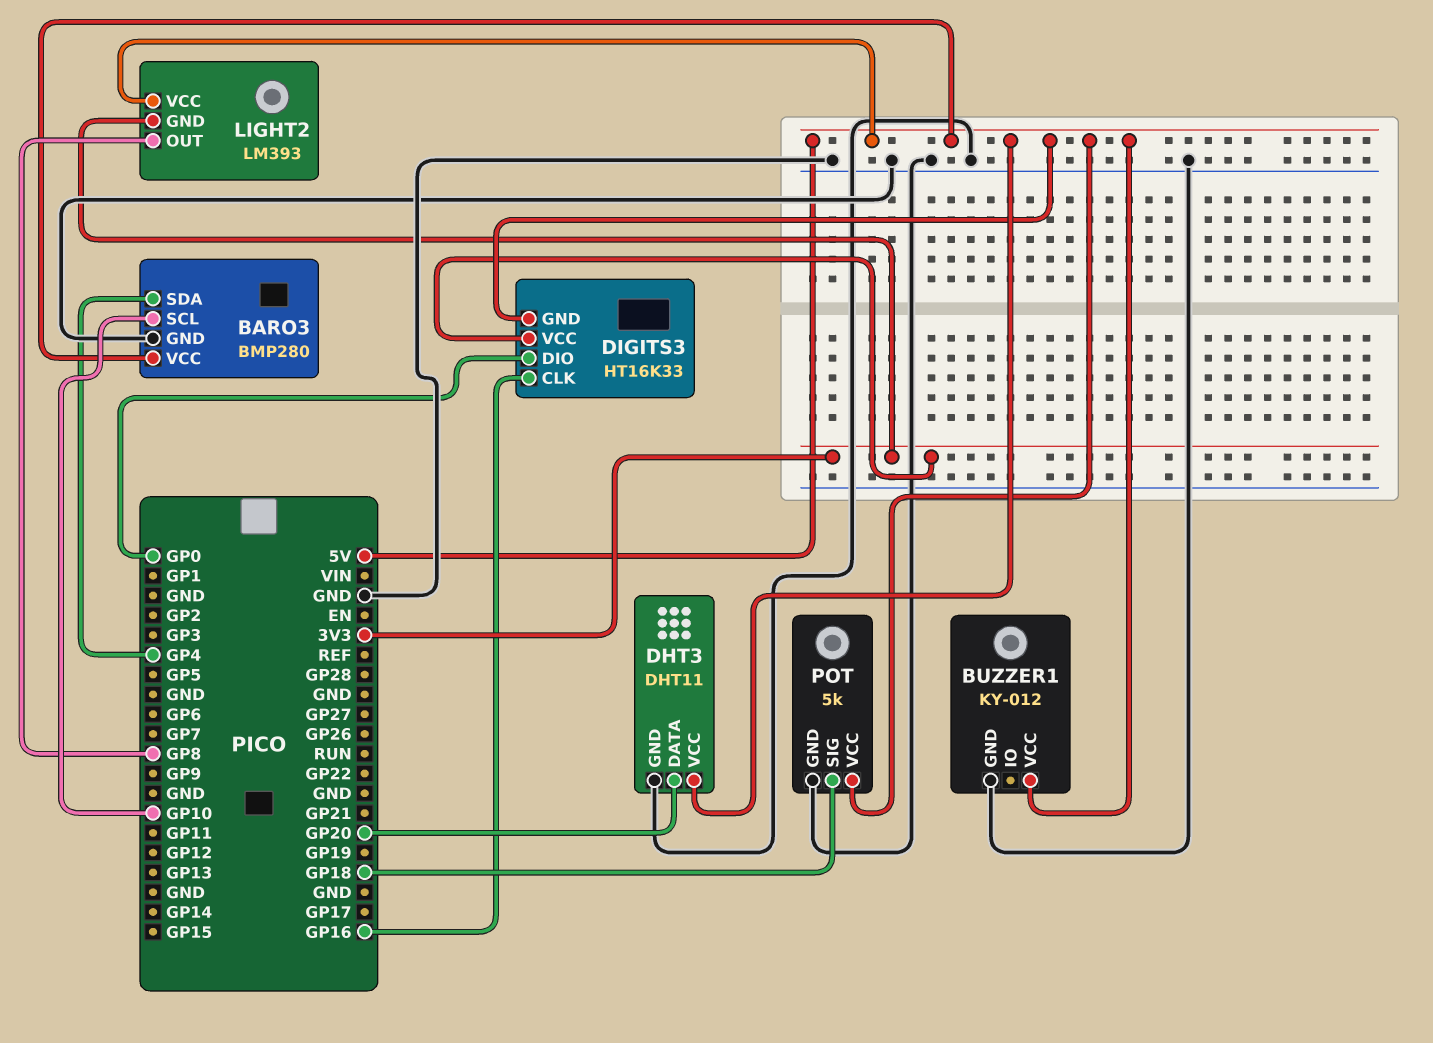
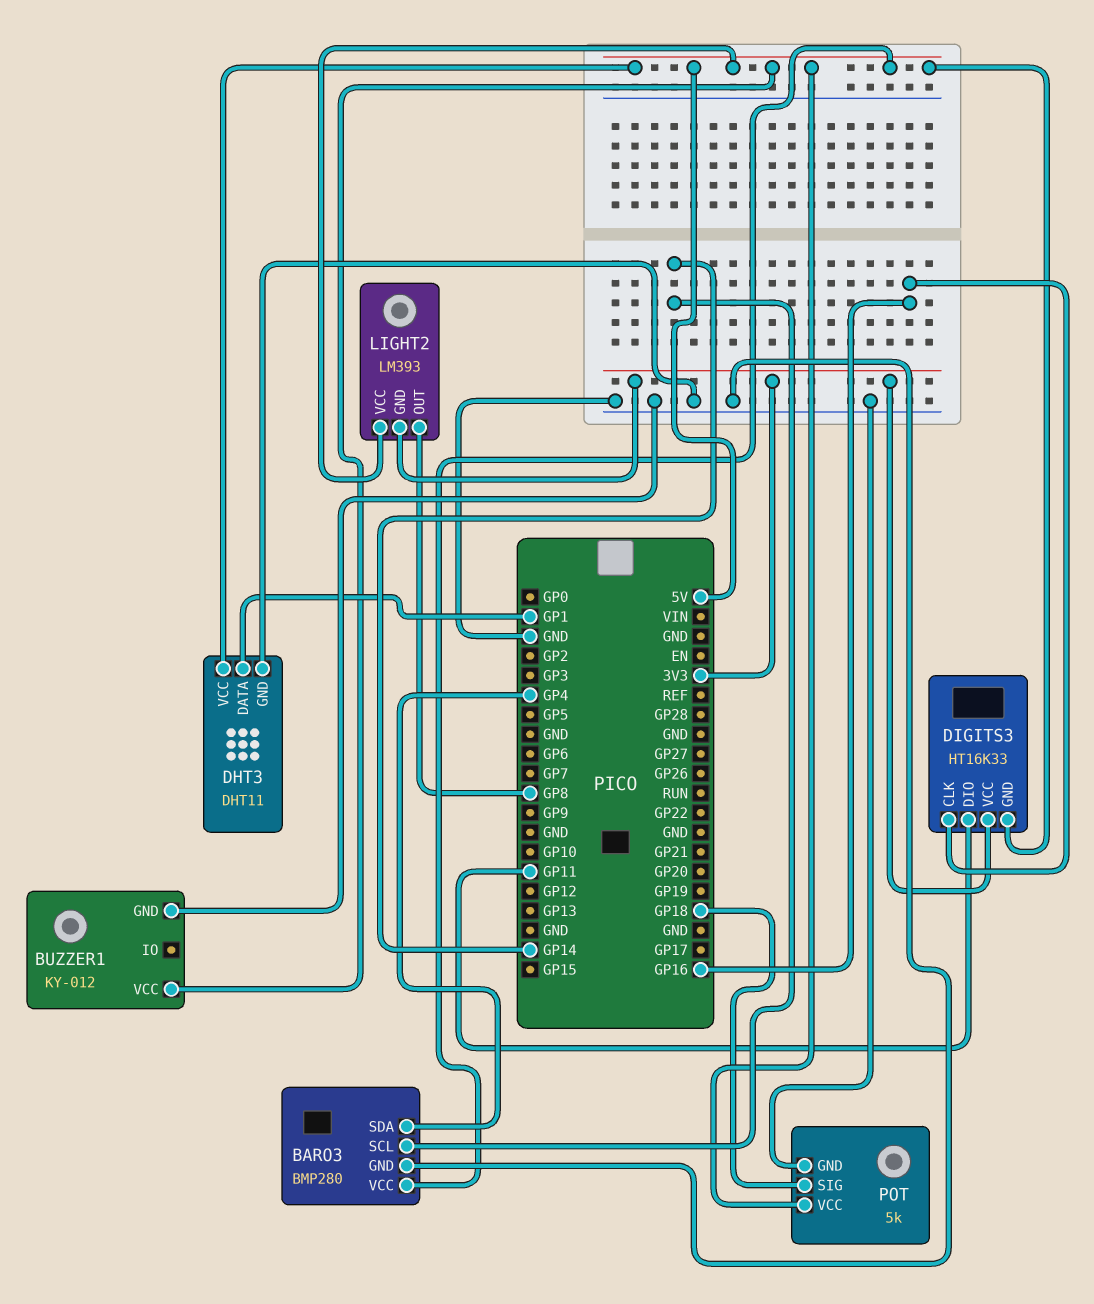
BARO3 pin SCL: GP10 -> GP14
DHT3 pin DATA: GP20 -> GP1
DIGITS3 pin DIO: GP0 -> GP11

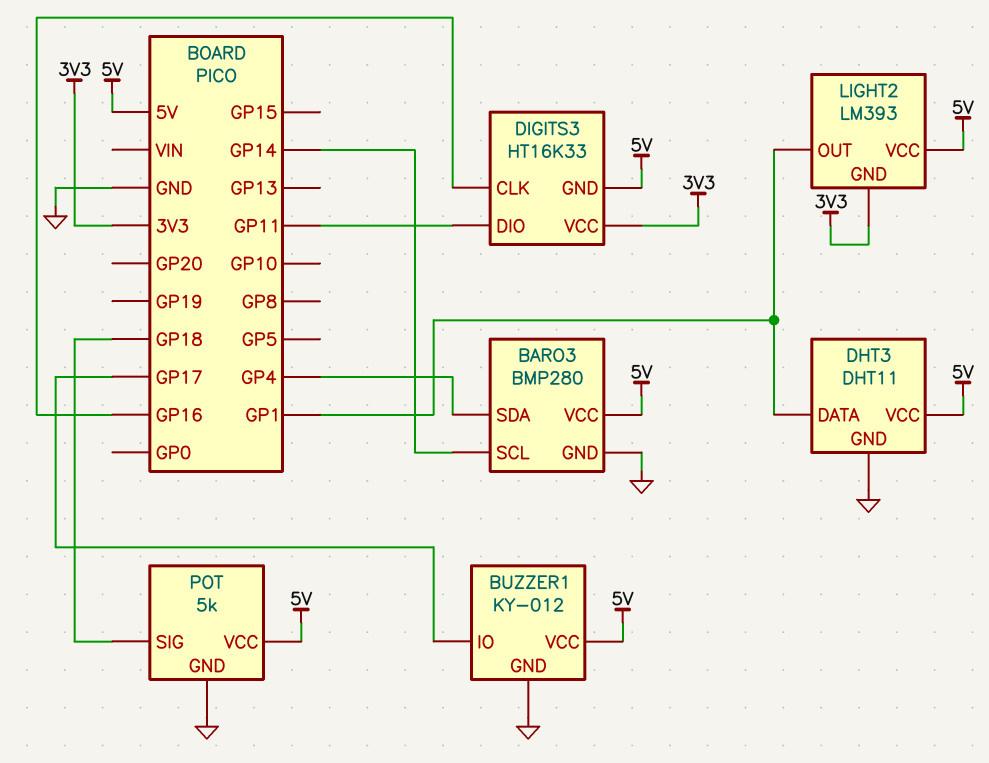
BUZZER1 pin IO: none -> GP17
LIGHT2 pin OUT: GP8 -> GP1

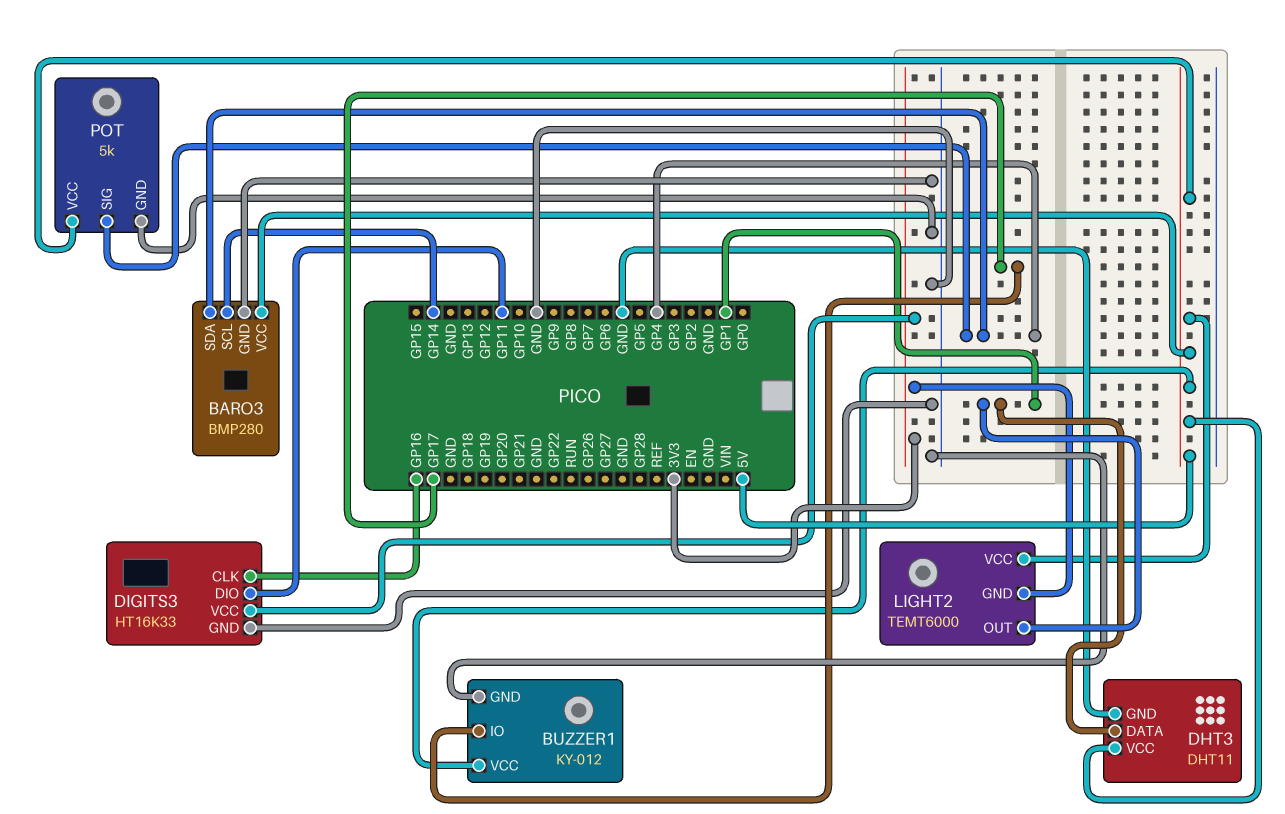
DIGITS3 pin GND: 5V -> GND
LIGHT2: LM393 -> TEMT6000
POT pin SIG: GP18 -> GP4

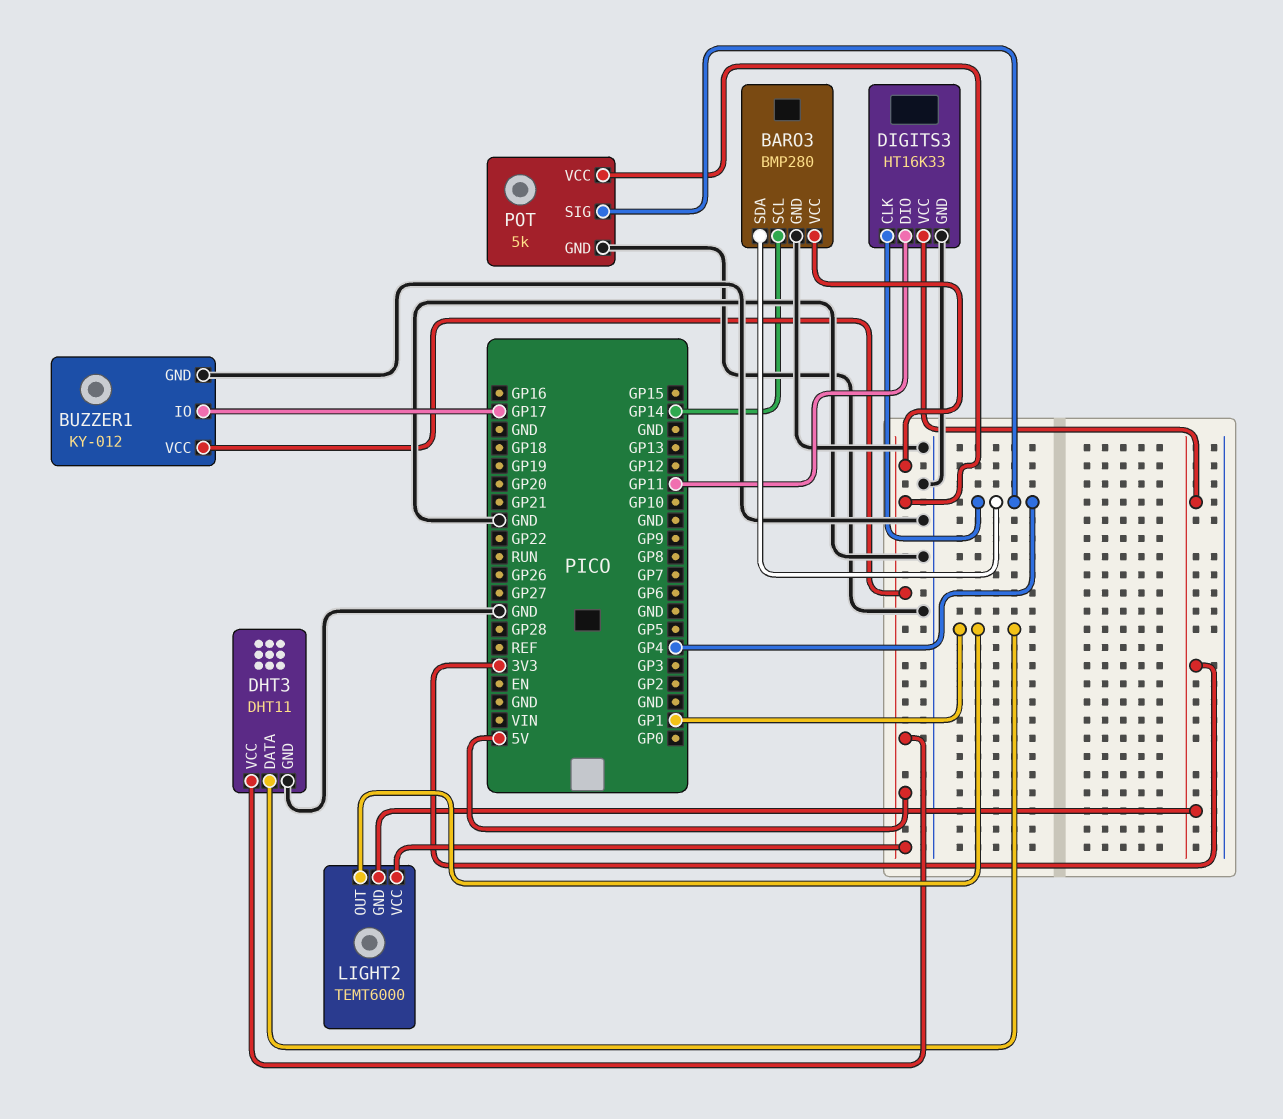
DIGITS3 pin CLK: GP16 -> GP4

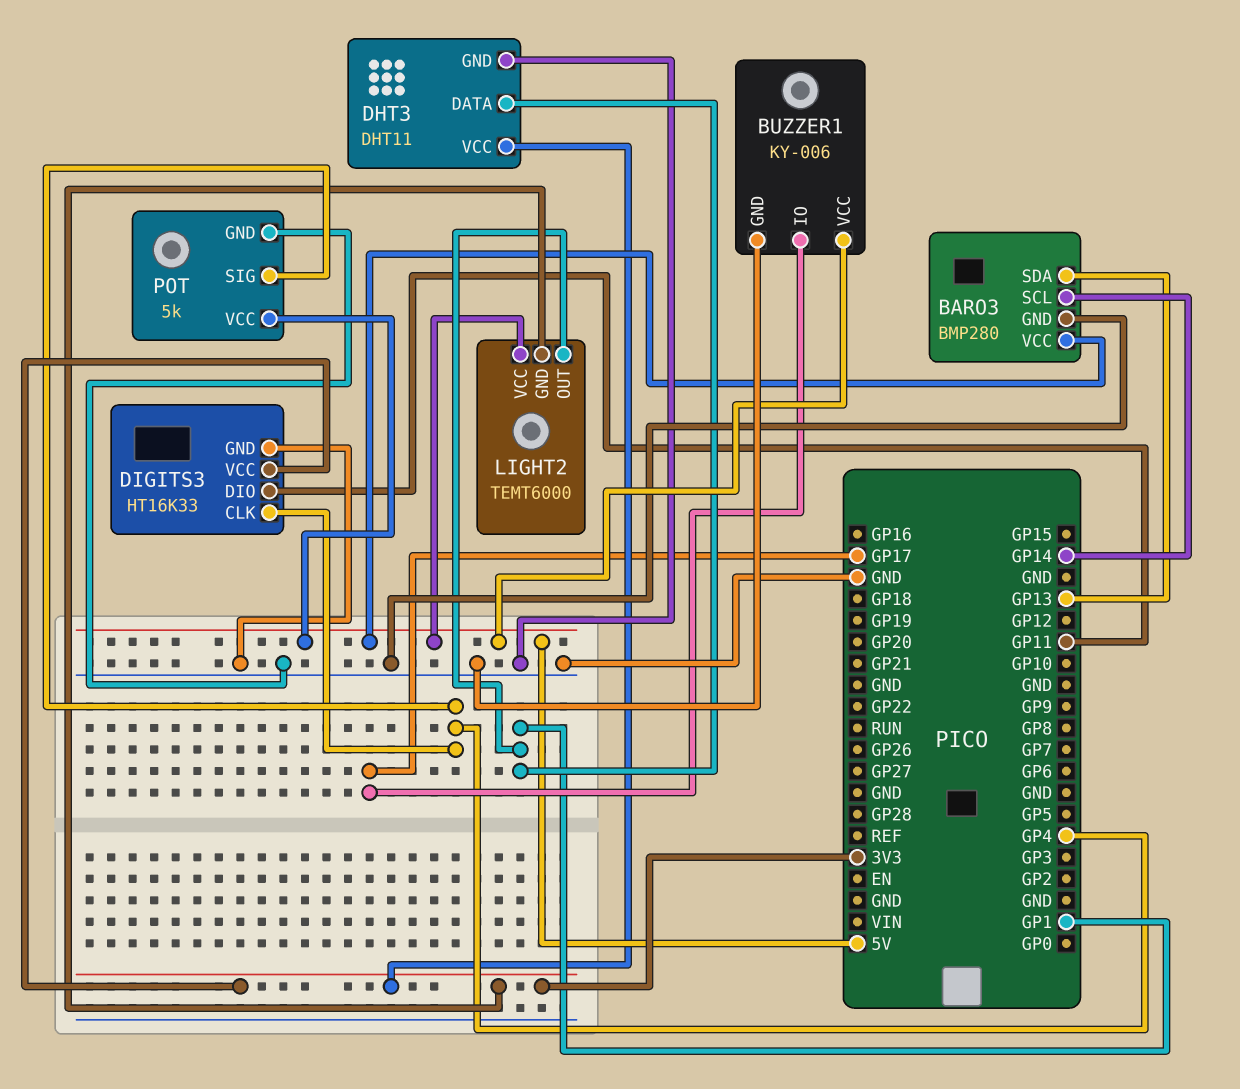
BARO3 pin SDA: GP4 -> GP13
BUZZER1: KY-012 -> KY-006
DHT3 pin VCC: 5V -> 3V3

